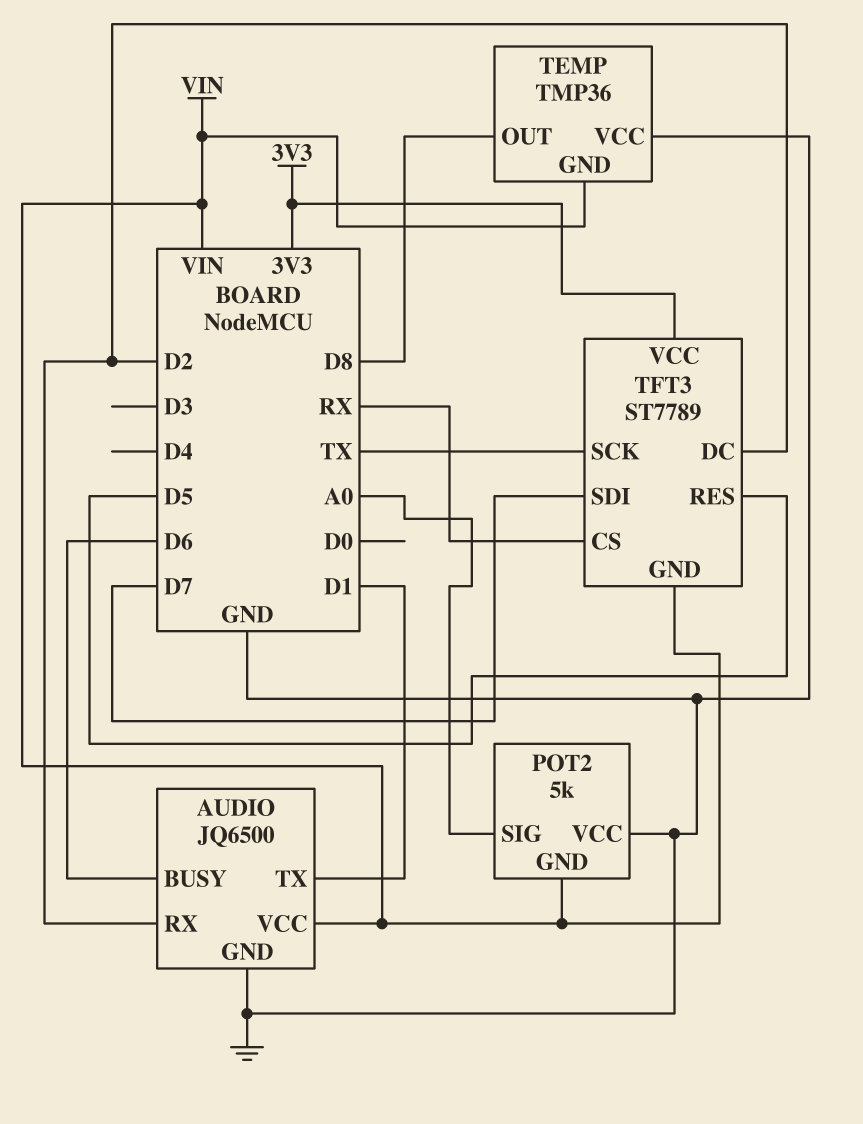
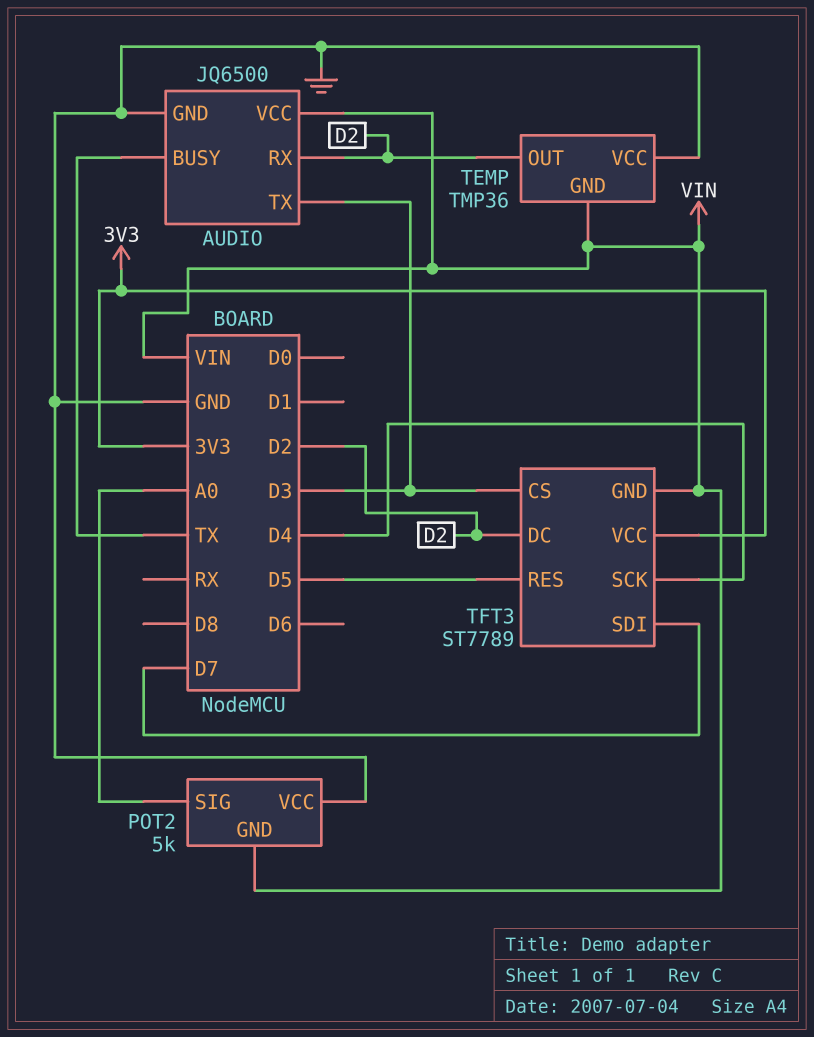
AUDIO pin BUSY: D6 -> TX
AUDIO pin TX: D1 -> D3
TEMP pin OUT: D8 -> D2
TFT3 pin CS: RX -> D3
TFT3 pin SCK: TX -> D4

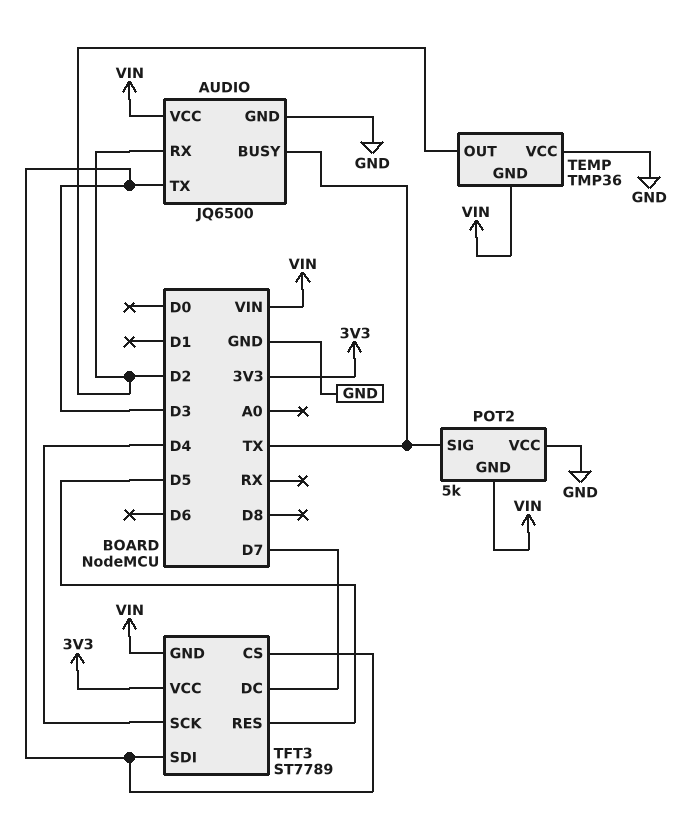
POT2 pin SIG: A0 -> TX
TFT3 pin DC: D2 -> D7
TFT3 pin SDI: D7 -> D3

